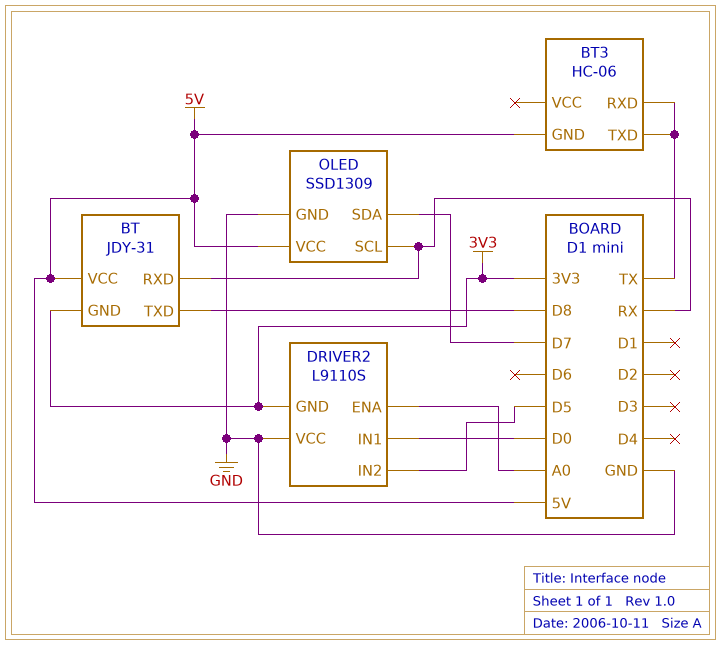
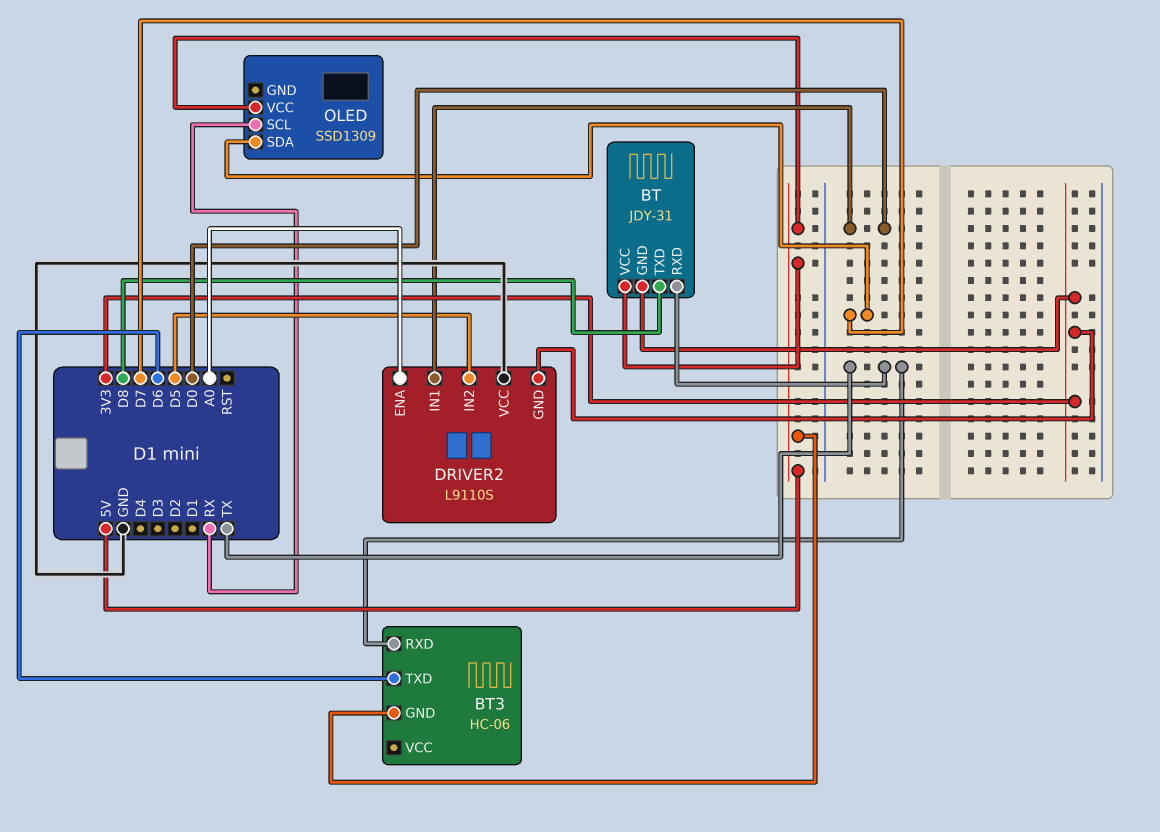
BT pin RXD: RX -> TX
BT3 pin TXD: TX -> D6
OLED pin GND: GND -> none

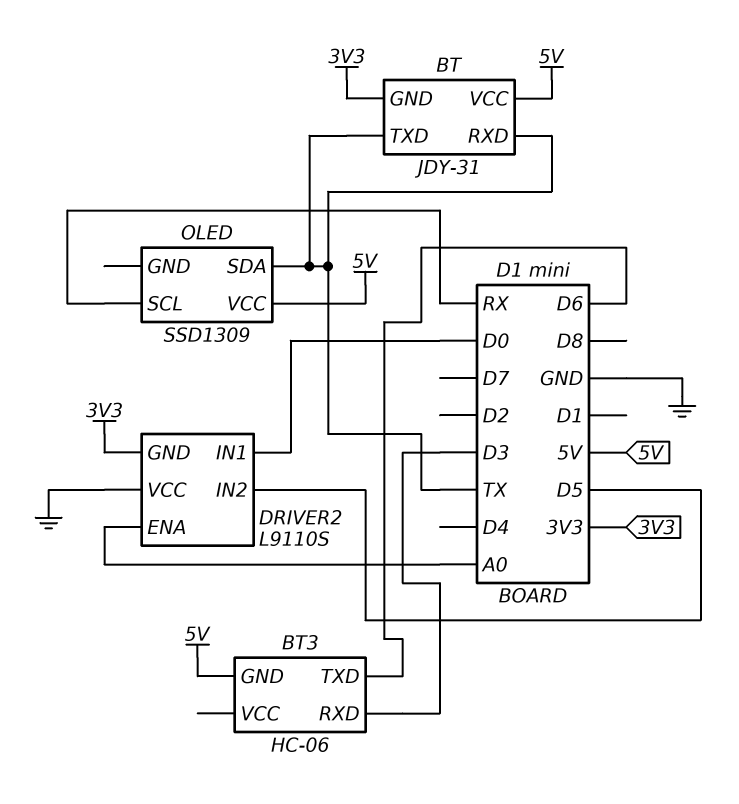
BT pin TXD: D8 -> TX
BT3 pin RXD: TX -> D3
OLED pin SDA: D7 -> TX

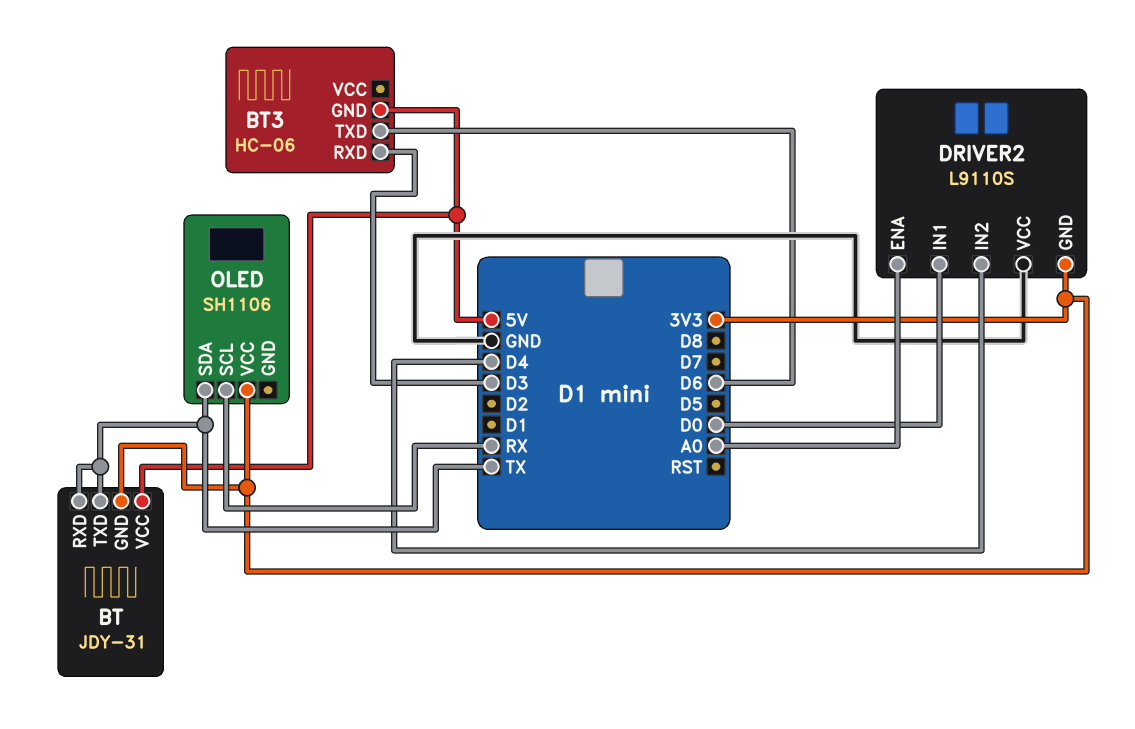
DRIVER2 pin IN2: D5 -> D4
OLED: SSD1309 -> SH1106
OLED pin VCC: 5V -> 3V3

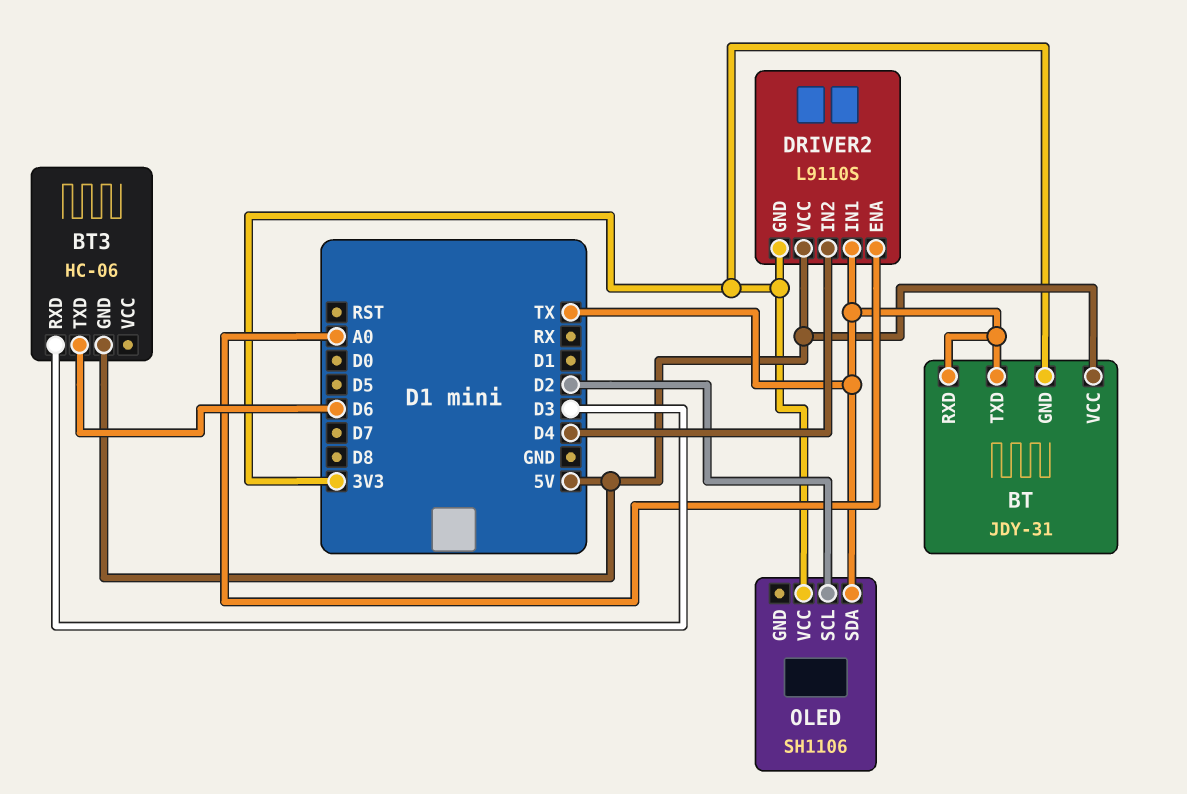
DRIVER2 pin IN1: D0 -> TX
DRIVER2 pin VCC: GND -> 5V
OLED pin SCL: RX -> D2

